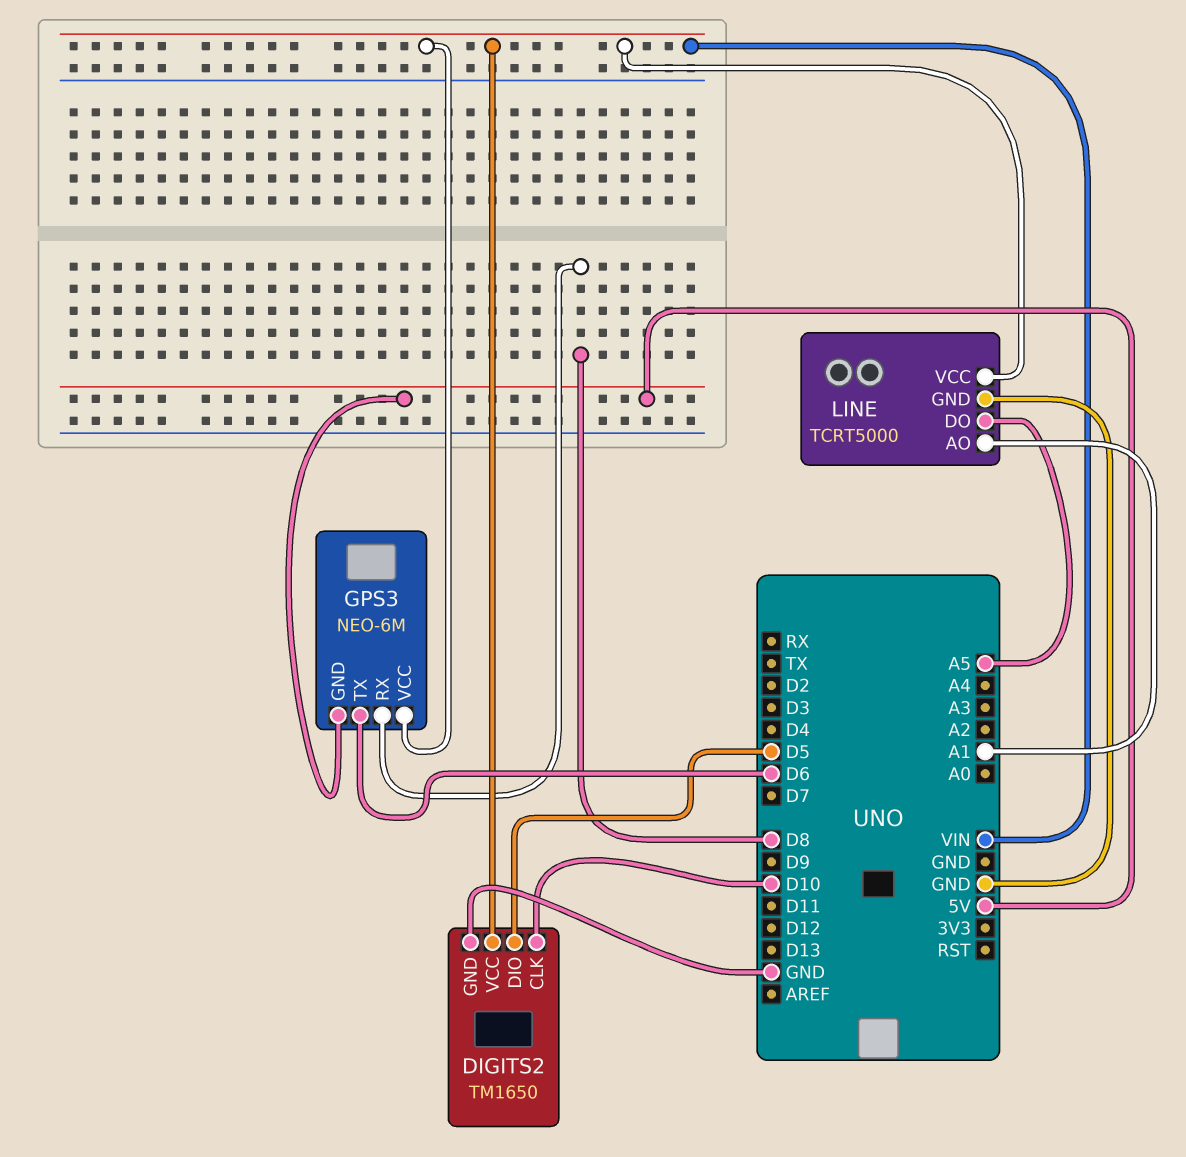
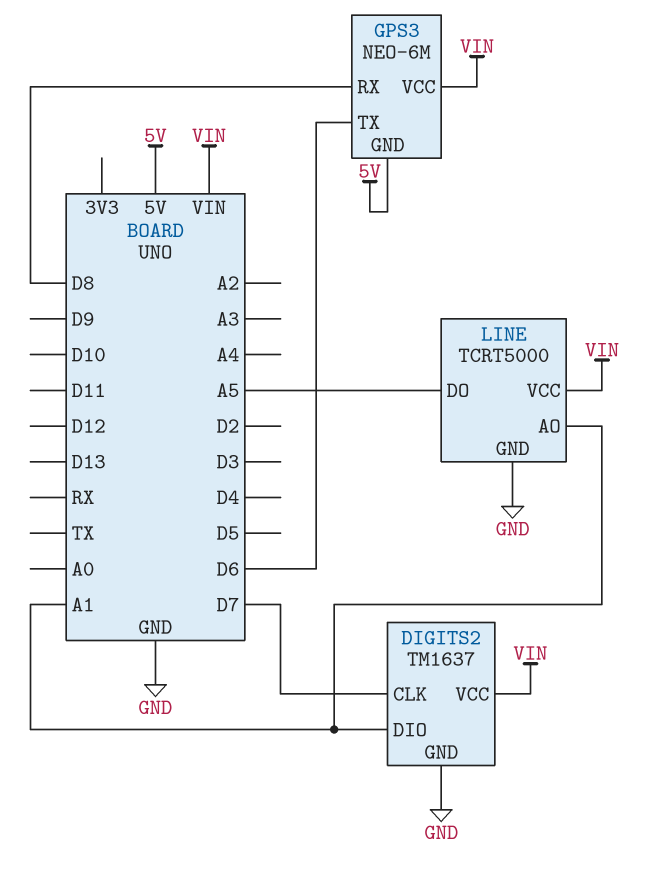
DIGITS2: TM1650 -> TM1637
DIGITS2 pin CLK: D10 -> D7
DIGITS2 pin DIO: D5 -> A1

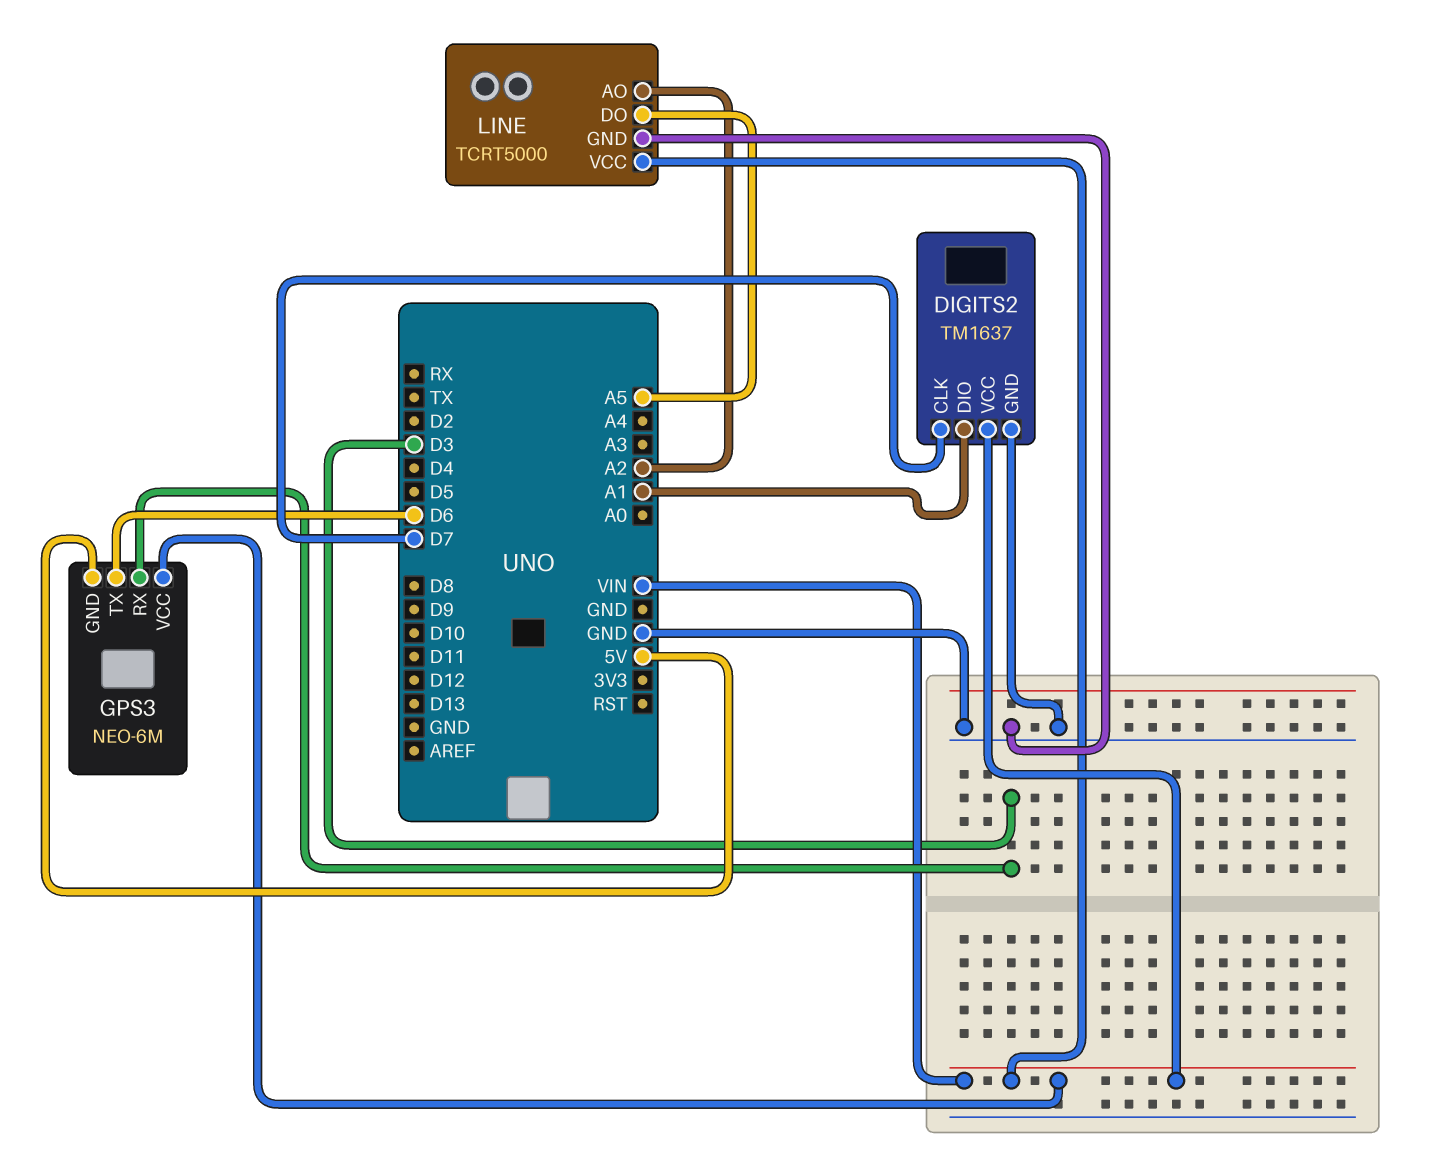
GPS3 pin RX: D8 -> D3
LINE pin AO: A1 -> A2

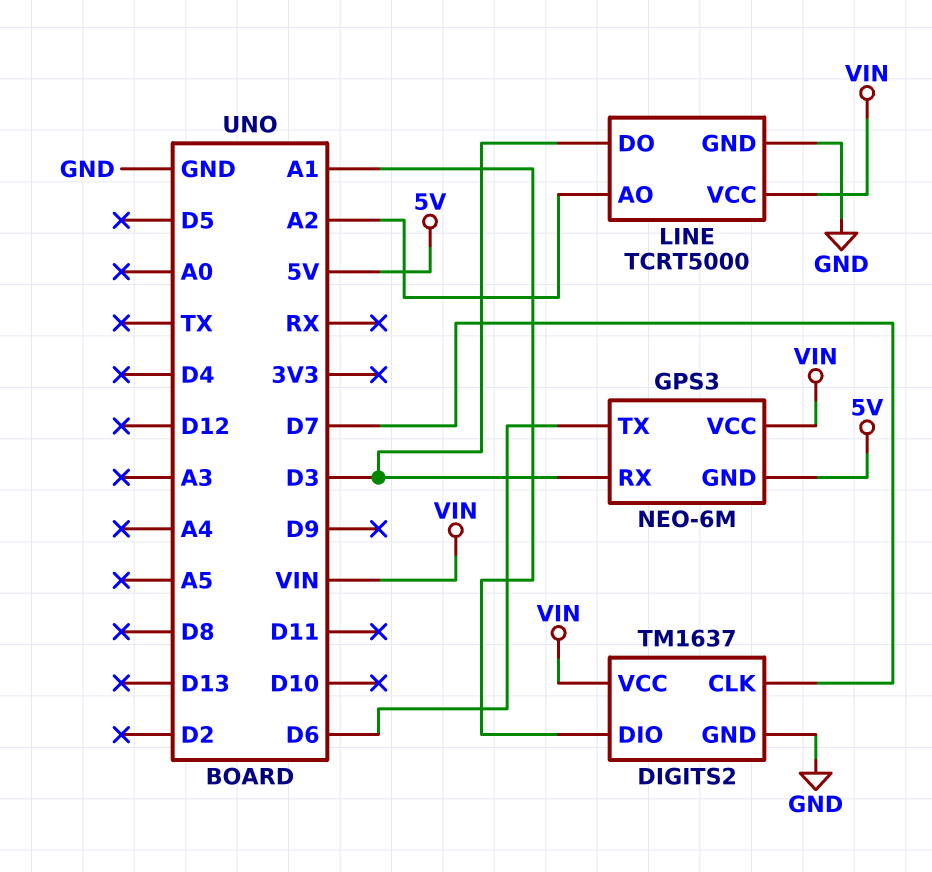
LINE pin DO: A5 -> D3

